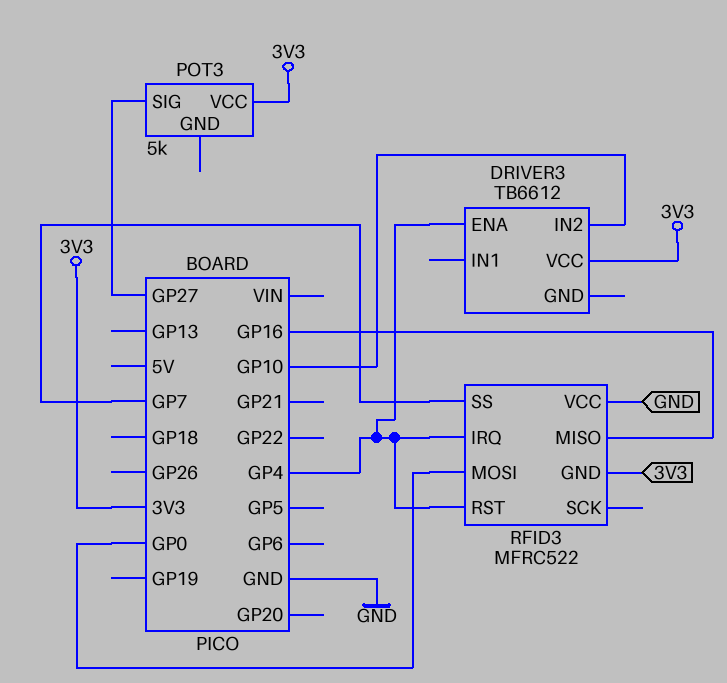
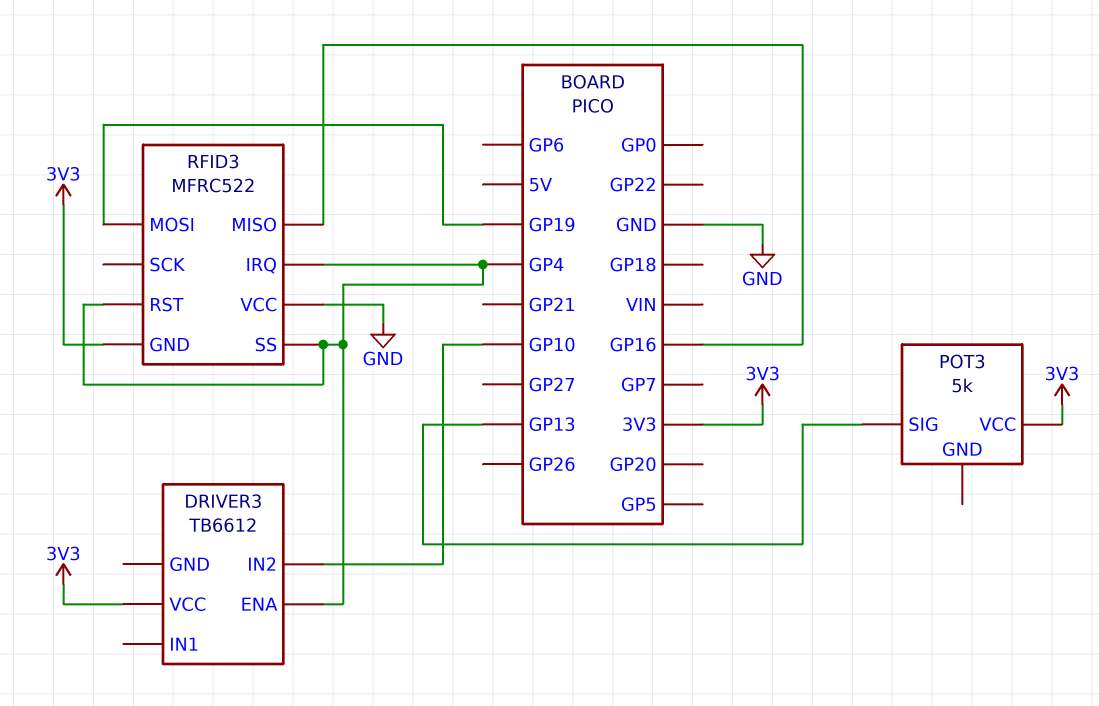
POT3 pin SIG: GP27 -> GP13
RFID3 pin MOSI: GP0 -> GP19
RFID3 pin SS: GP7 -> GP4

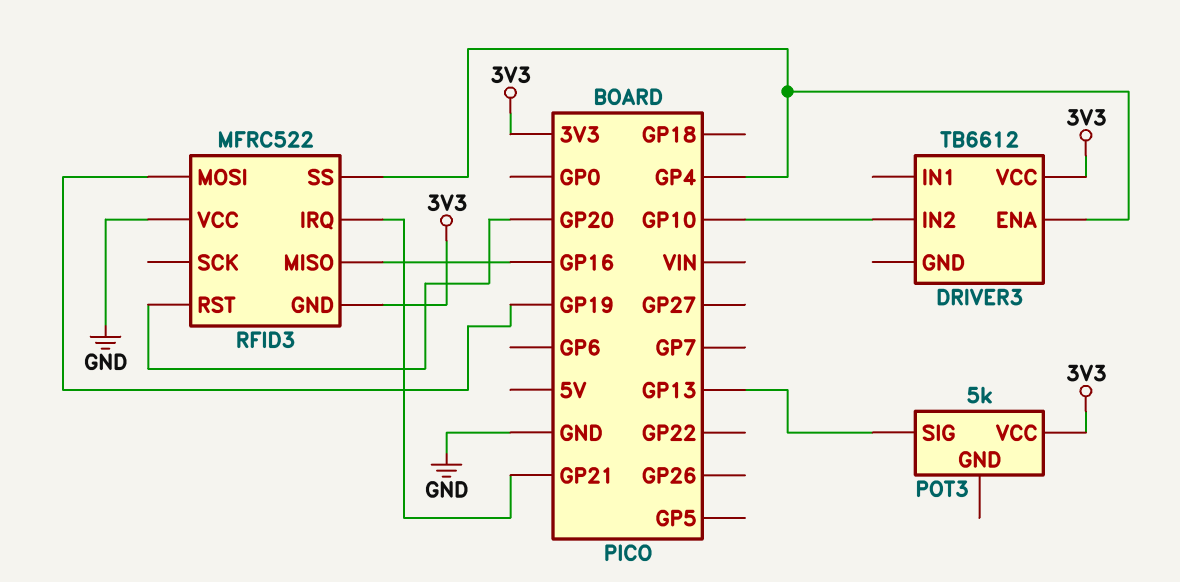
RFID3 pin IRQ: GP4 -> GP21
RFID3 pin RST: GP4 -> GP20

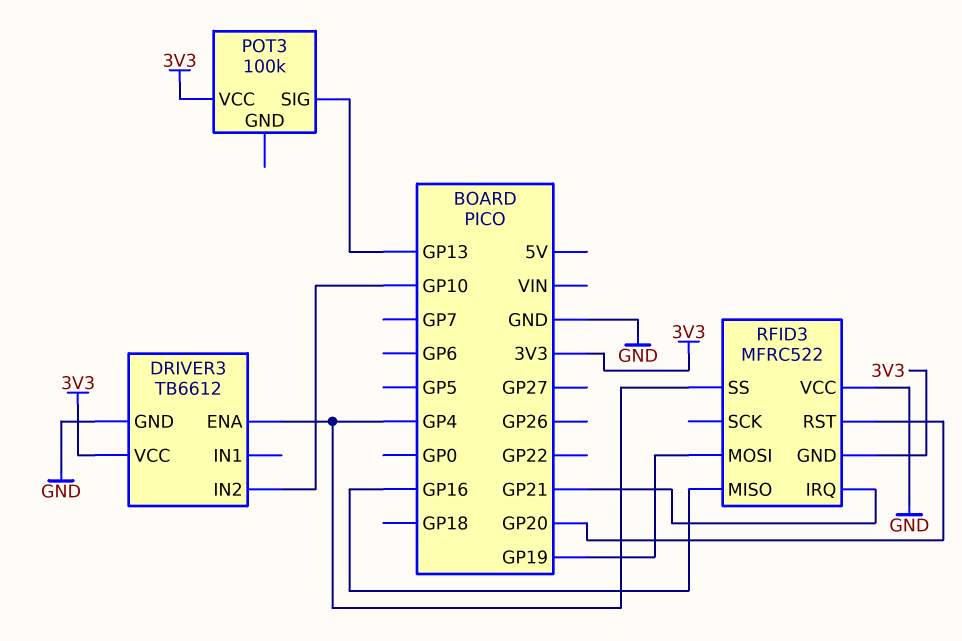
DRIVER3 pin GND: none -> GND
POT3: 5k -> 100k

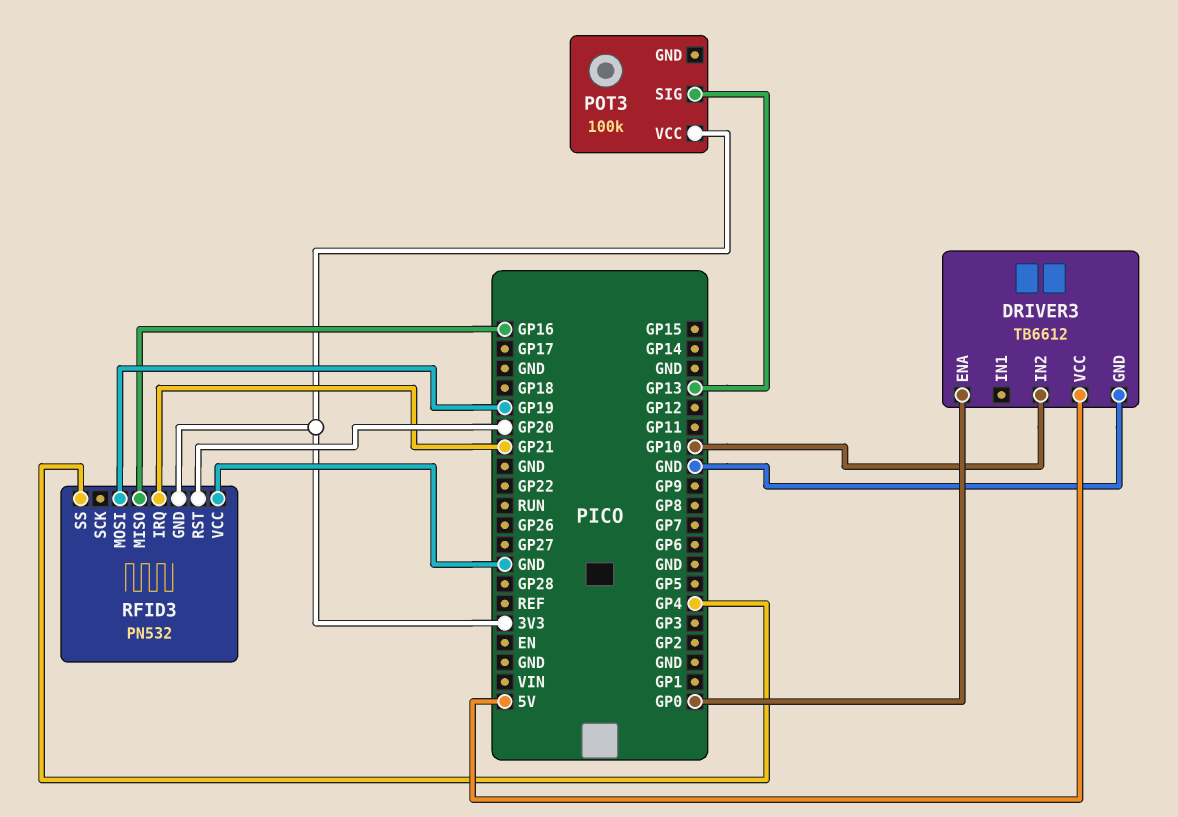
DRIVER3 pin ENA: GP4 -> GP0
DRIVER3 pin VCC: 3V3 -> 5V
RFID3: MFRC522 -> PN532

